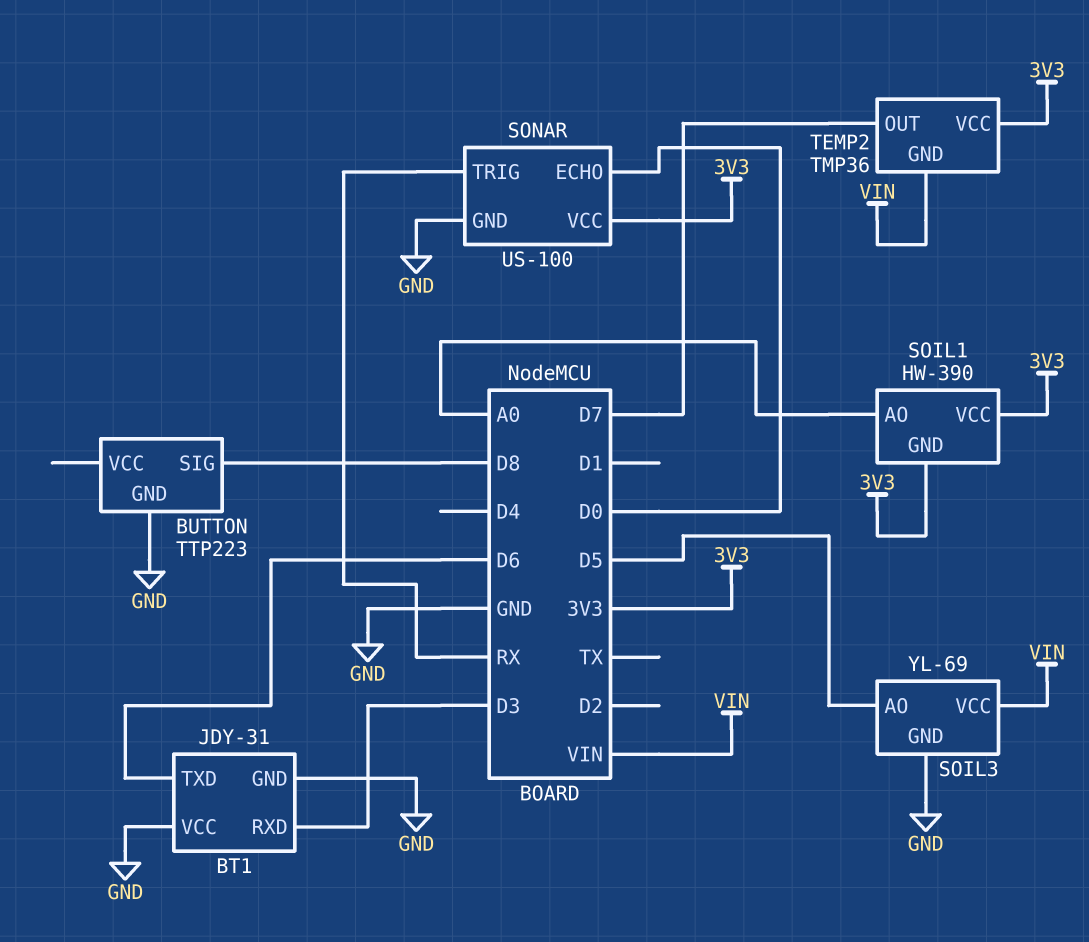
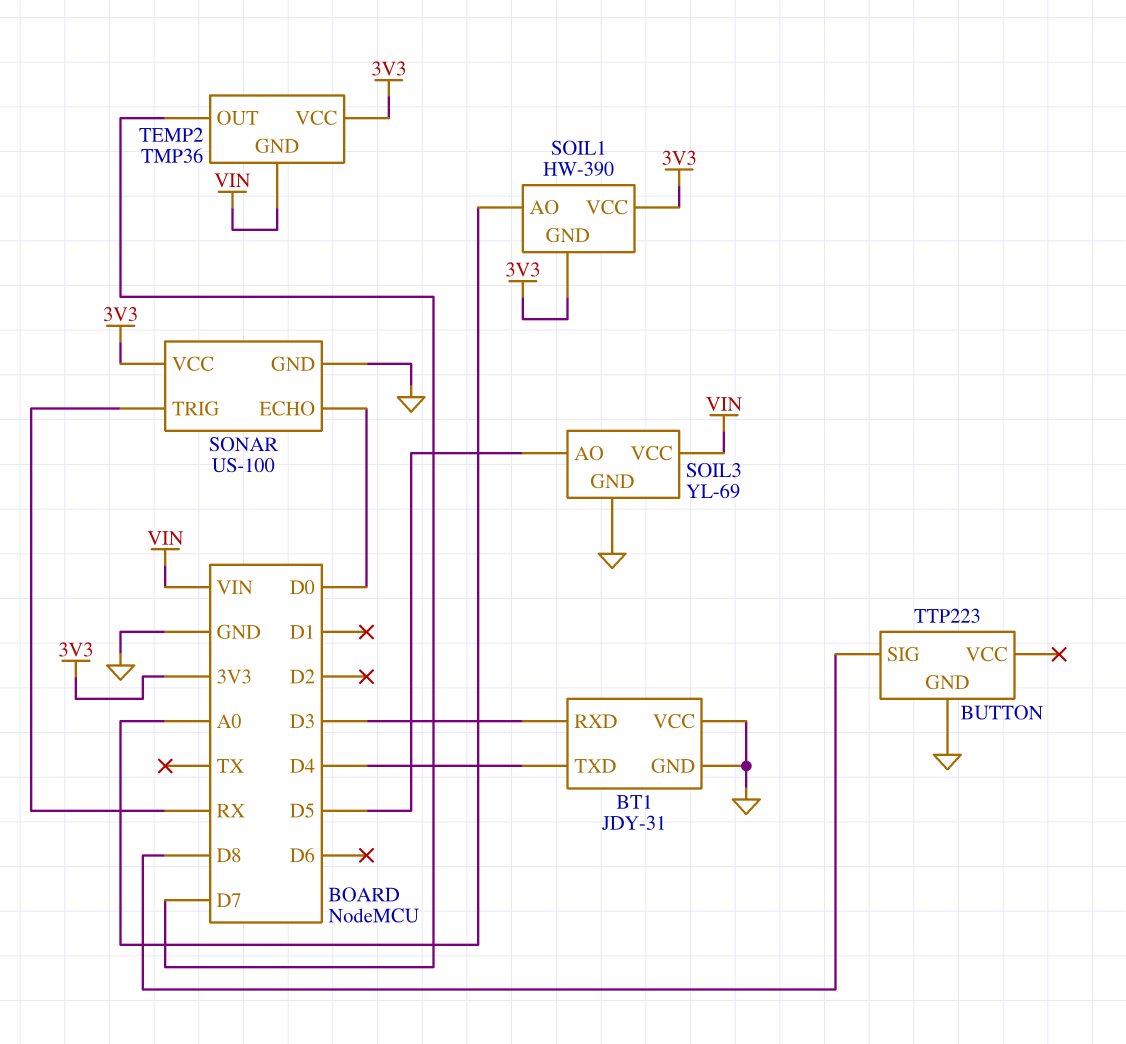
BT1 pin TXD: D6 -> D4

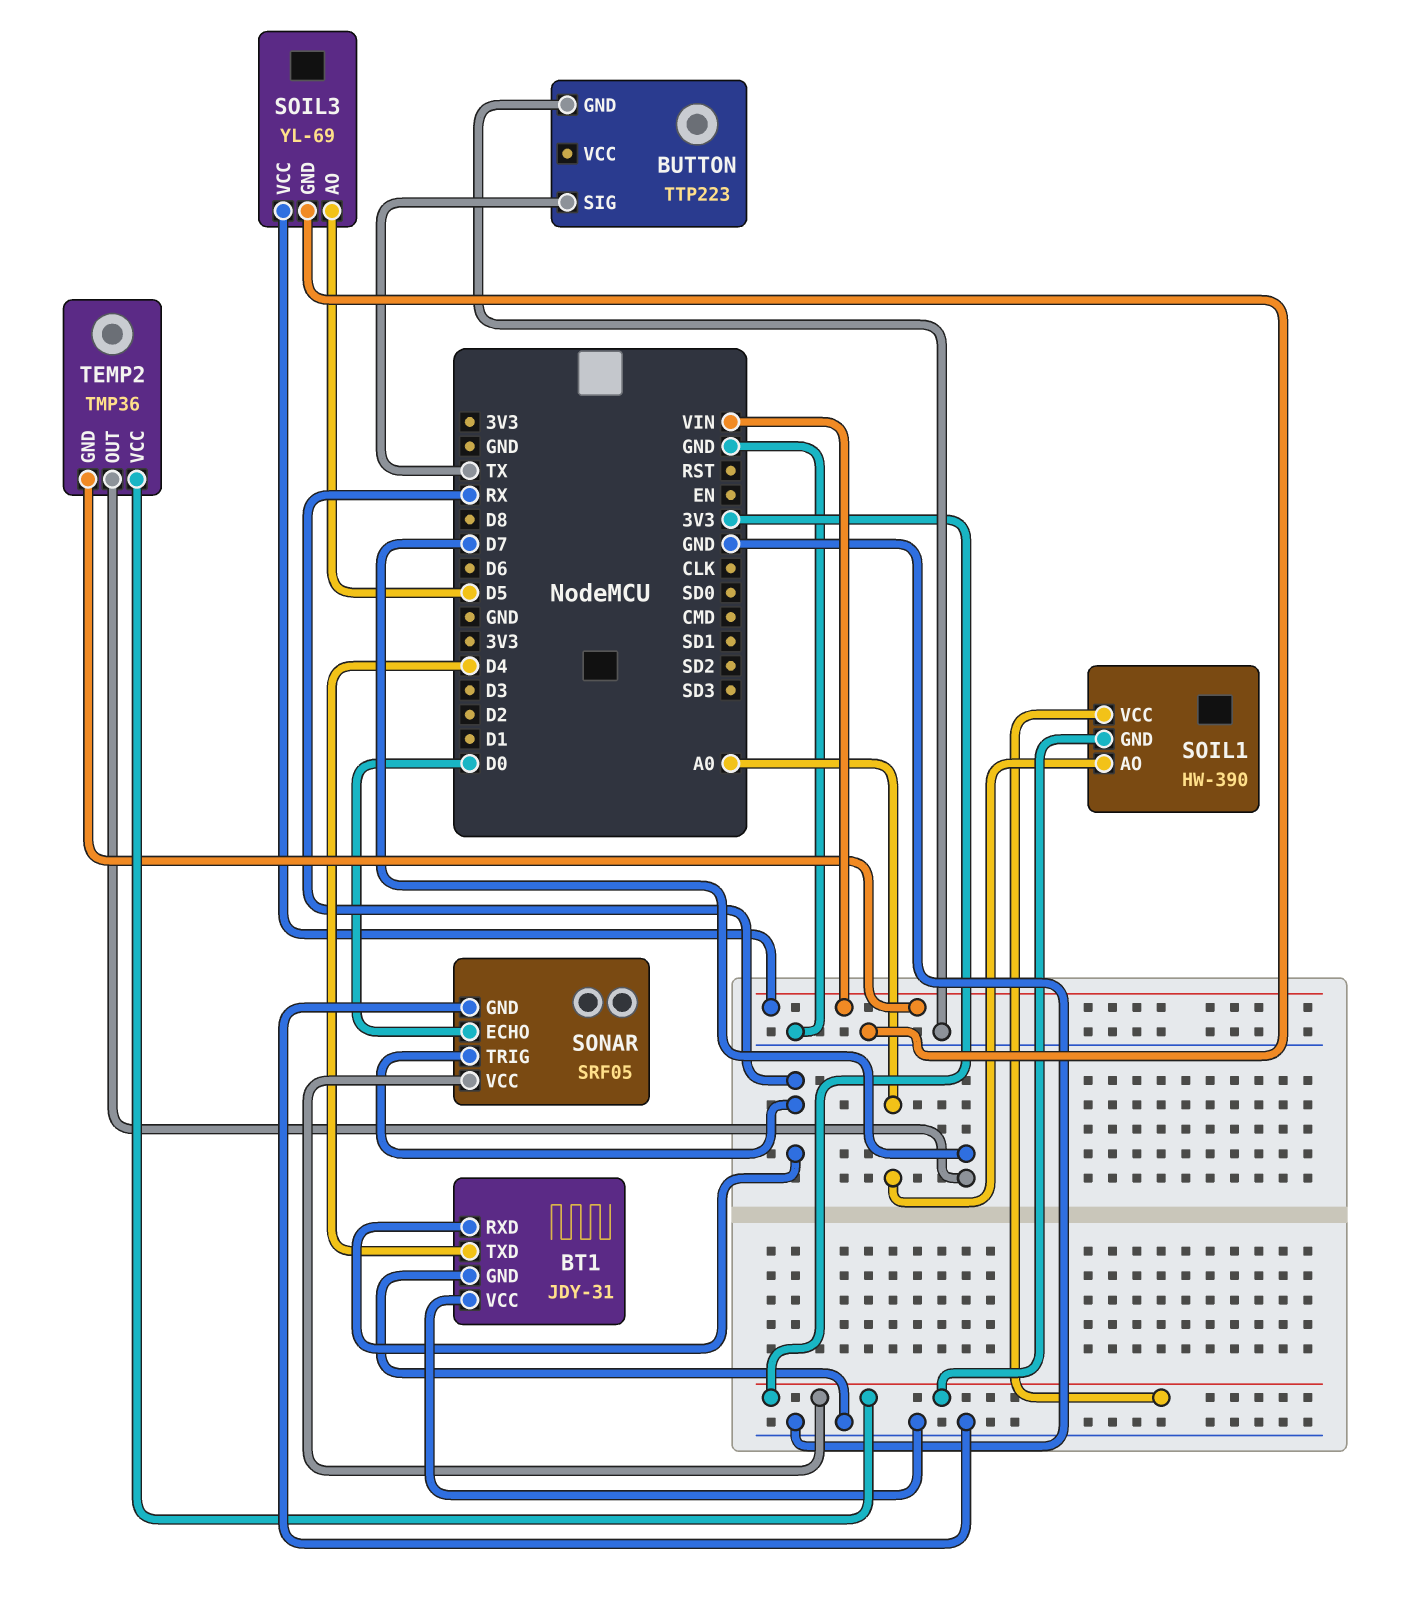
BT1 pin RXD: D3 -> RX
BUTTON pin SIG: D8 -> TX
SONAR: US-100 -> SRF05

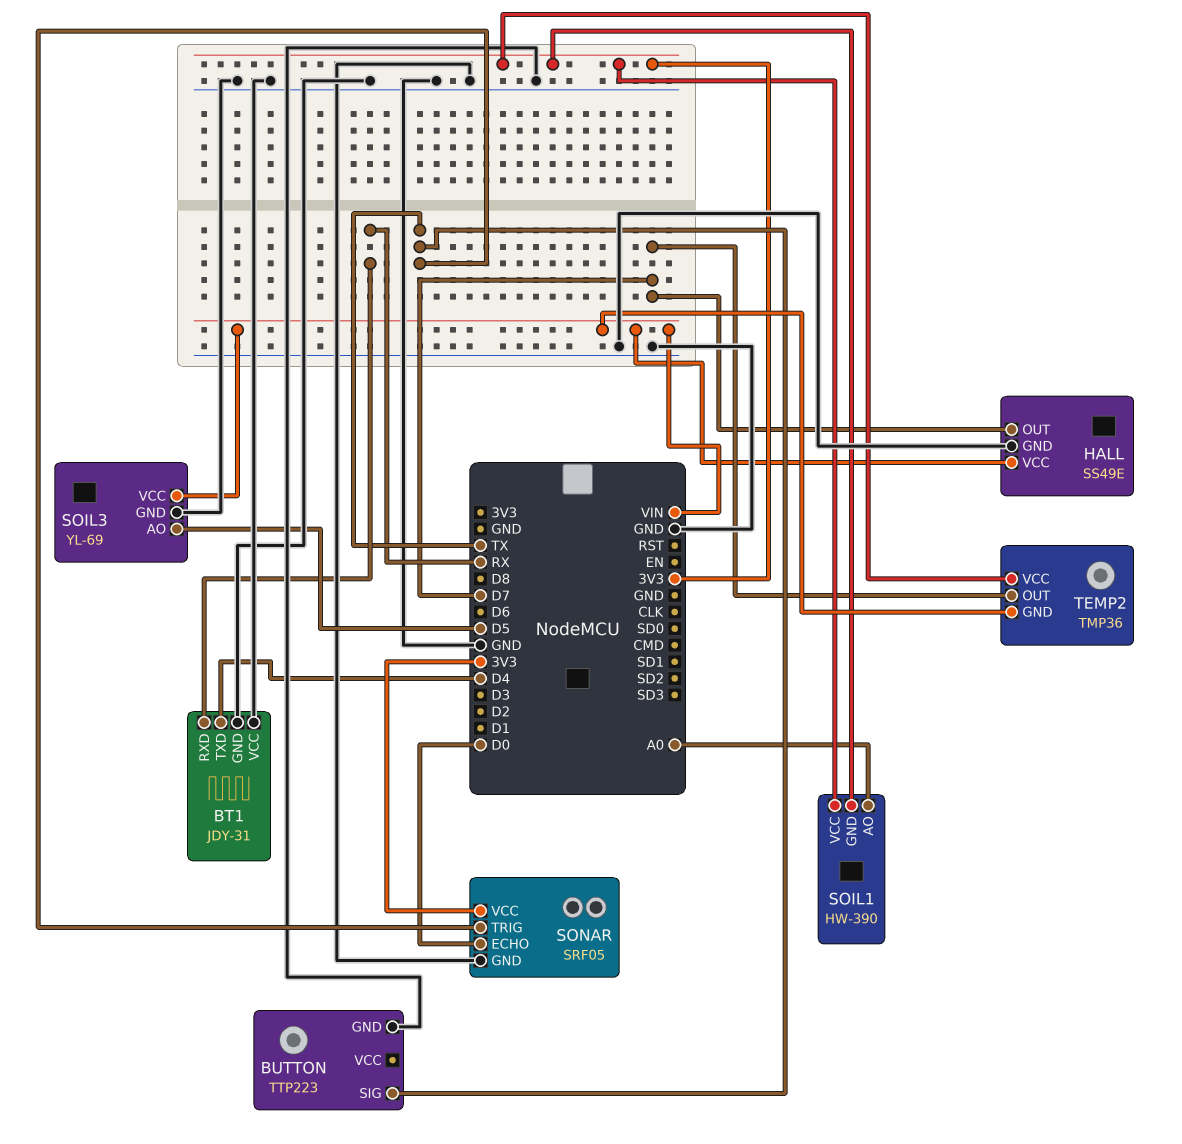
HALL: none -> SS49E
HALL pin GND: none -> GND
HALL pin OUT: none -> D7
HALL pin VCC: none -> VIN
SONAR pin TRIG: RX -> TX

